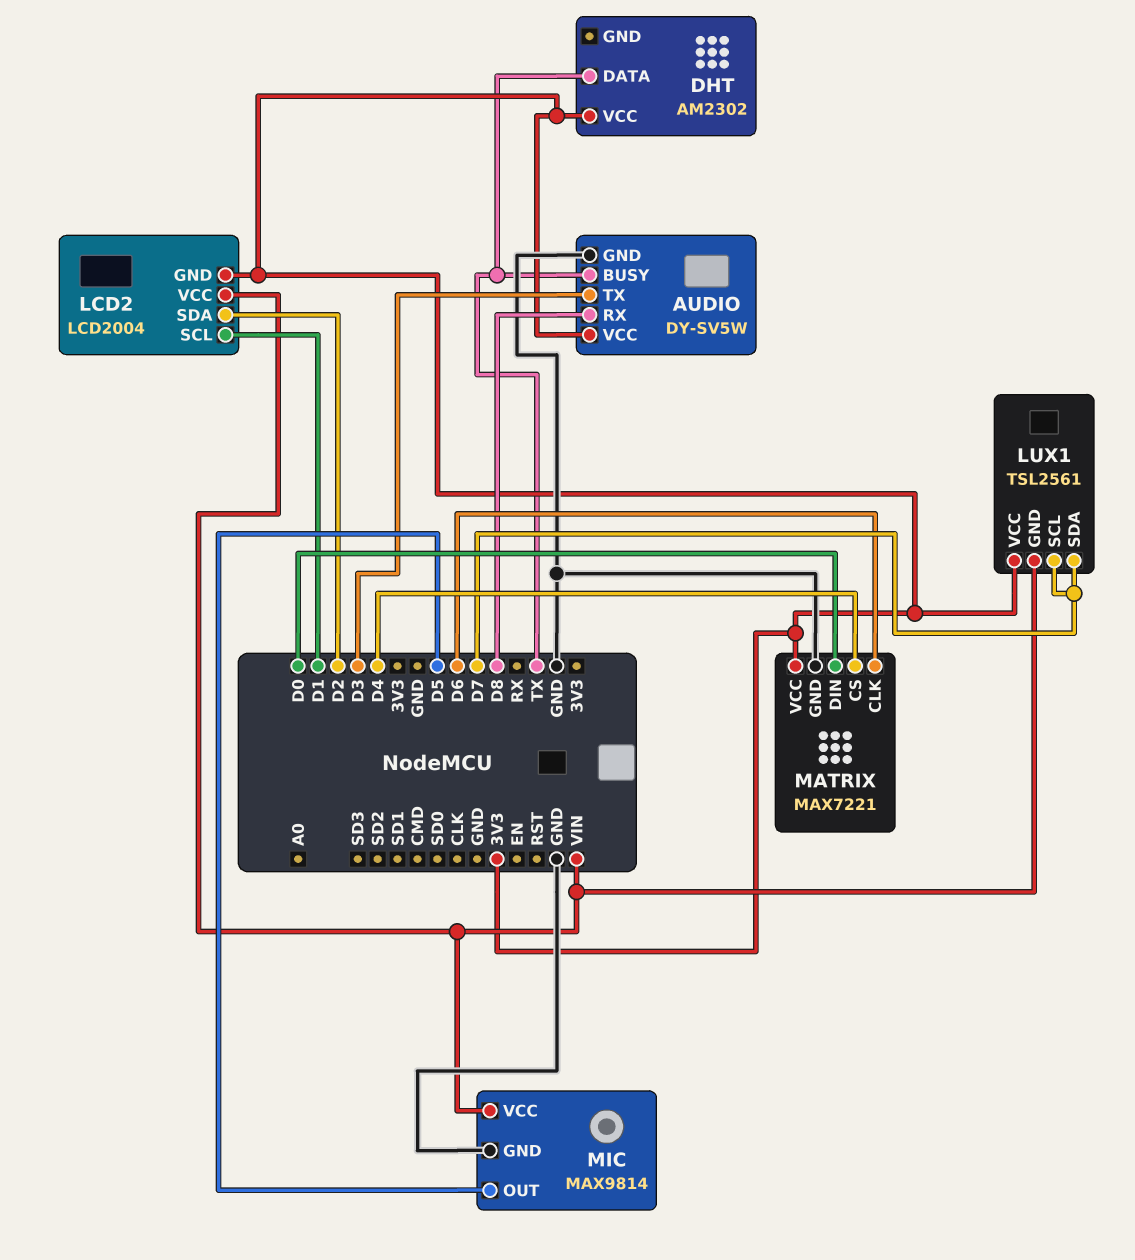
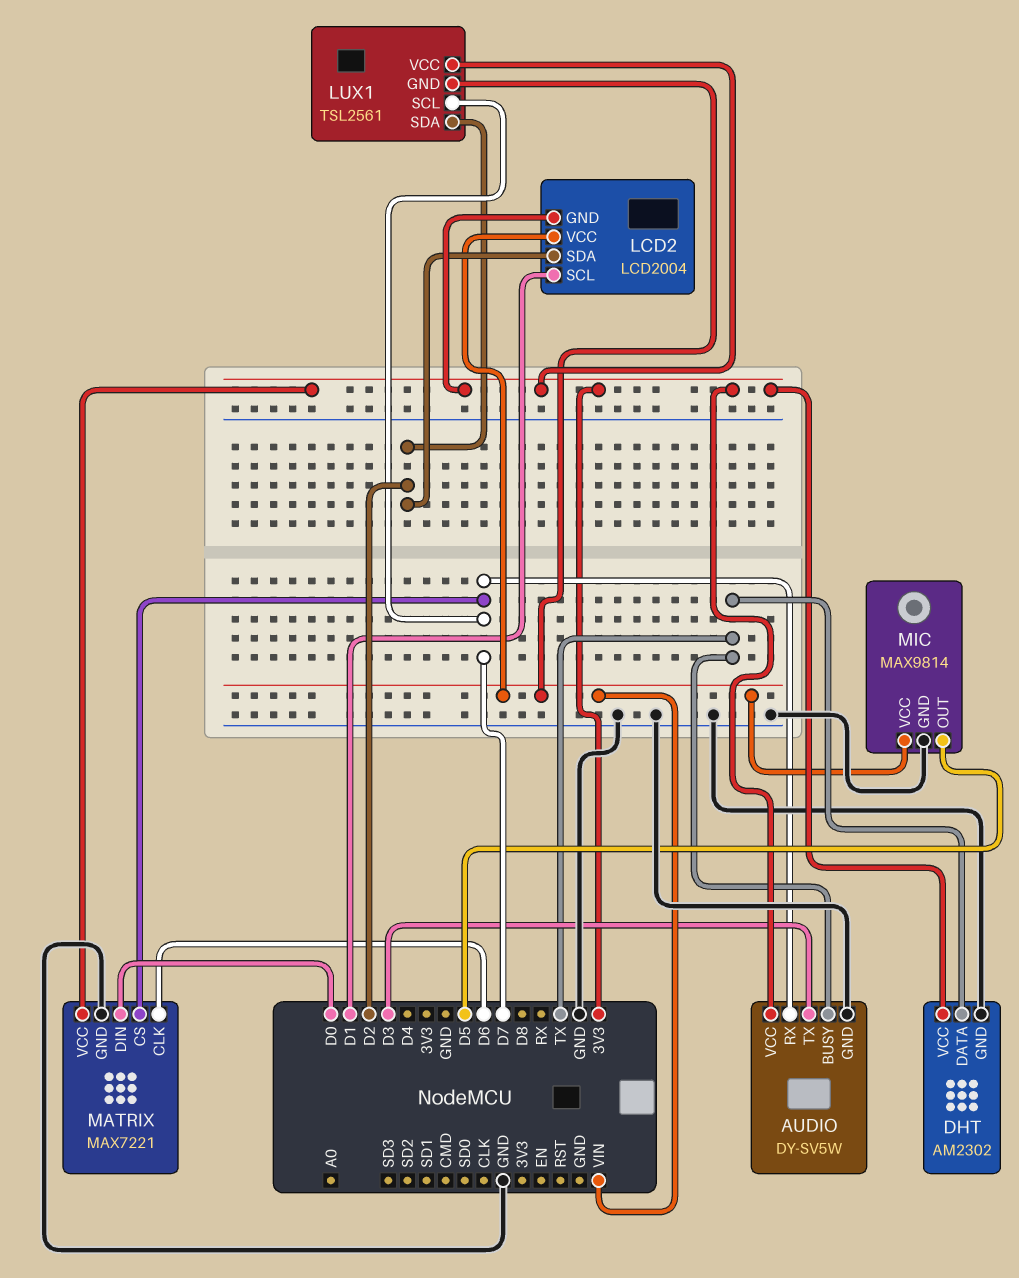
AUDIO pin RX: D8 -> D7
DHT pin GND: none -> GND
LUX1 pin SDA: D7 -> D2
MATRIX pin CS: D4 -> D7

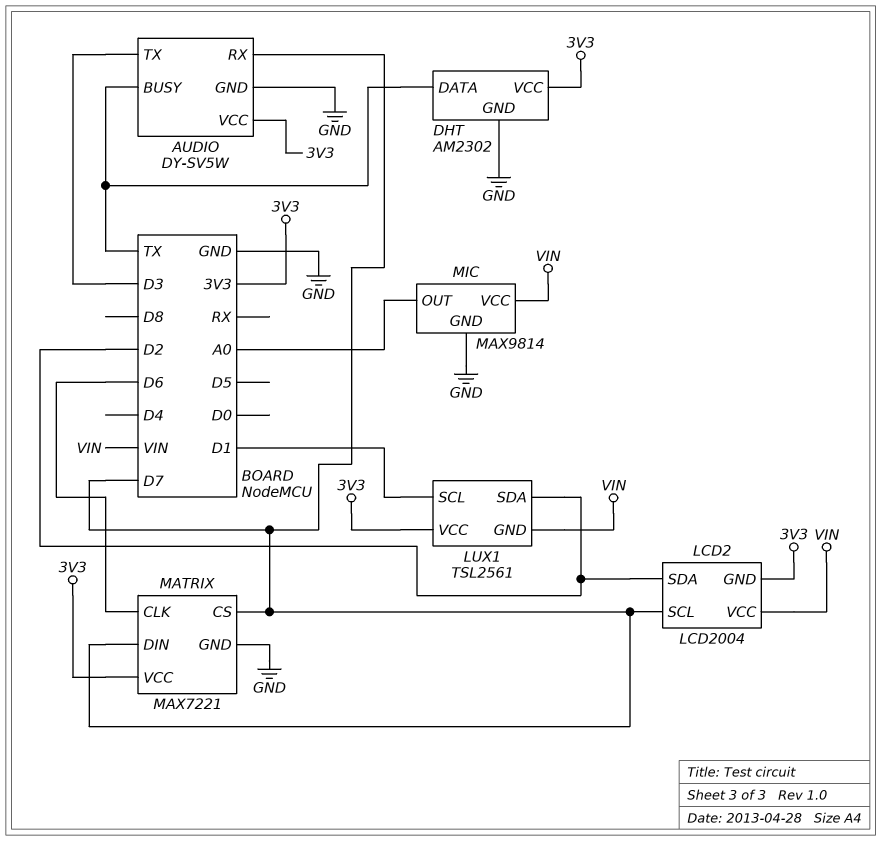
LCD2 pin SCL: D1 -> D7
LUX1 pin SCL: D7 -> D1
MATRIX pin DIN: D0 -> D7
MIC pin OUT: D5 -> A0

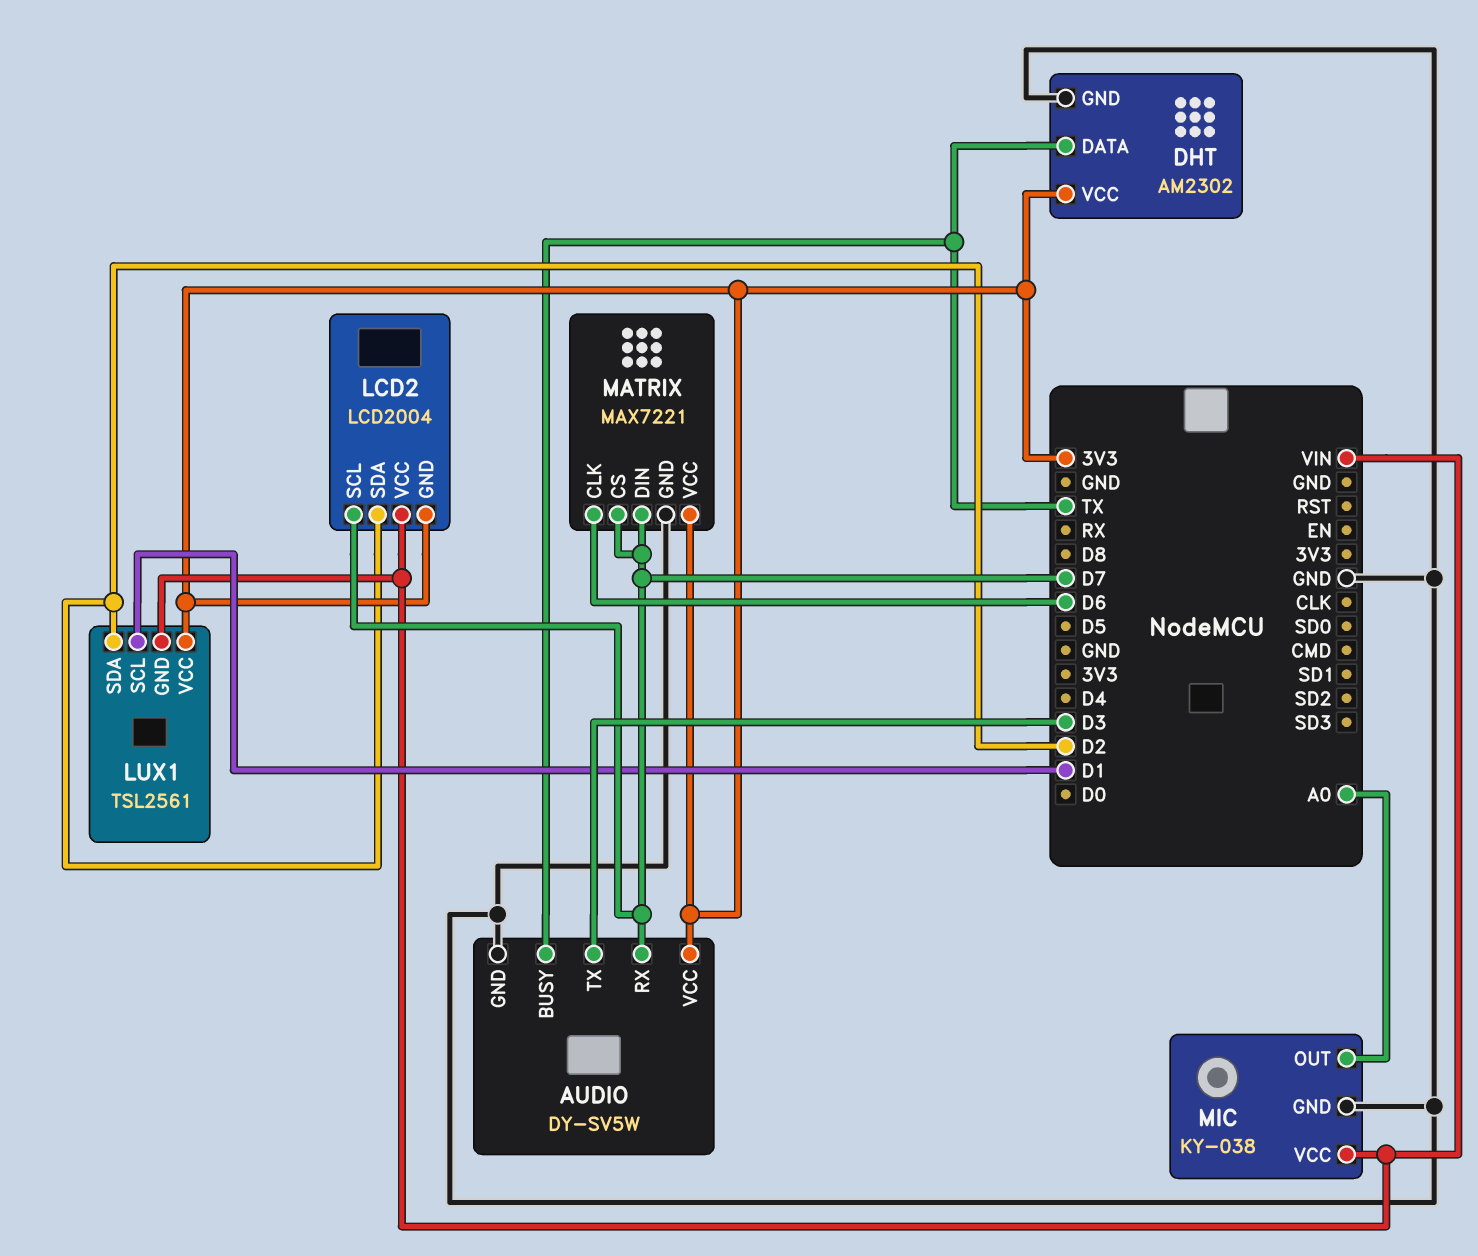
MIC: MAX9814 -> KY-038

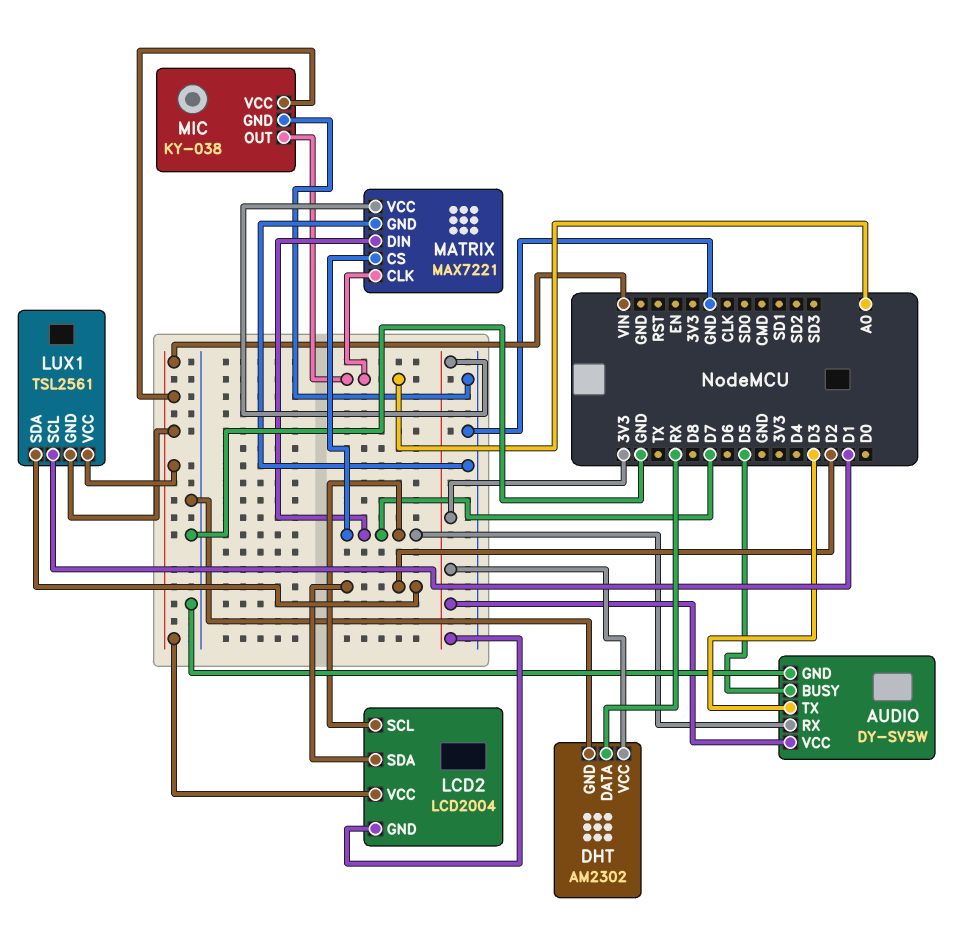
AUDIO pin BUSY: TX -> D5
DHT pin DATA: TX -> RX
LUX1 pin VCC: 3V3 -> VIN
MATRIX pin CLK: D6 -> A0

